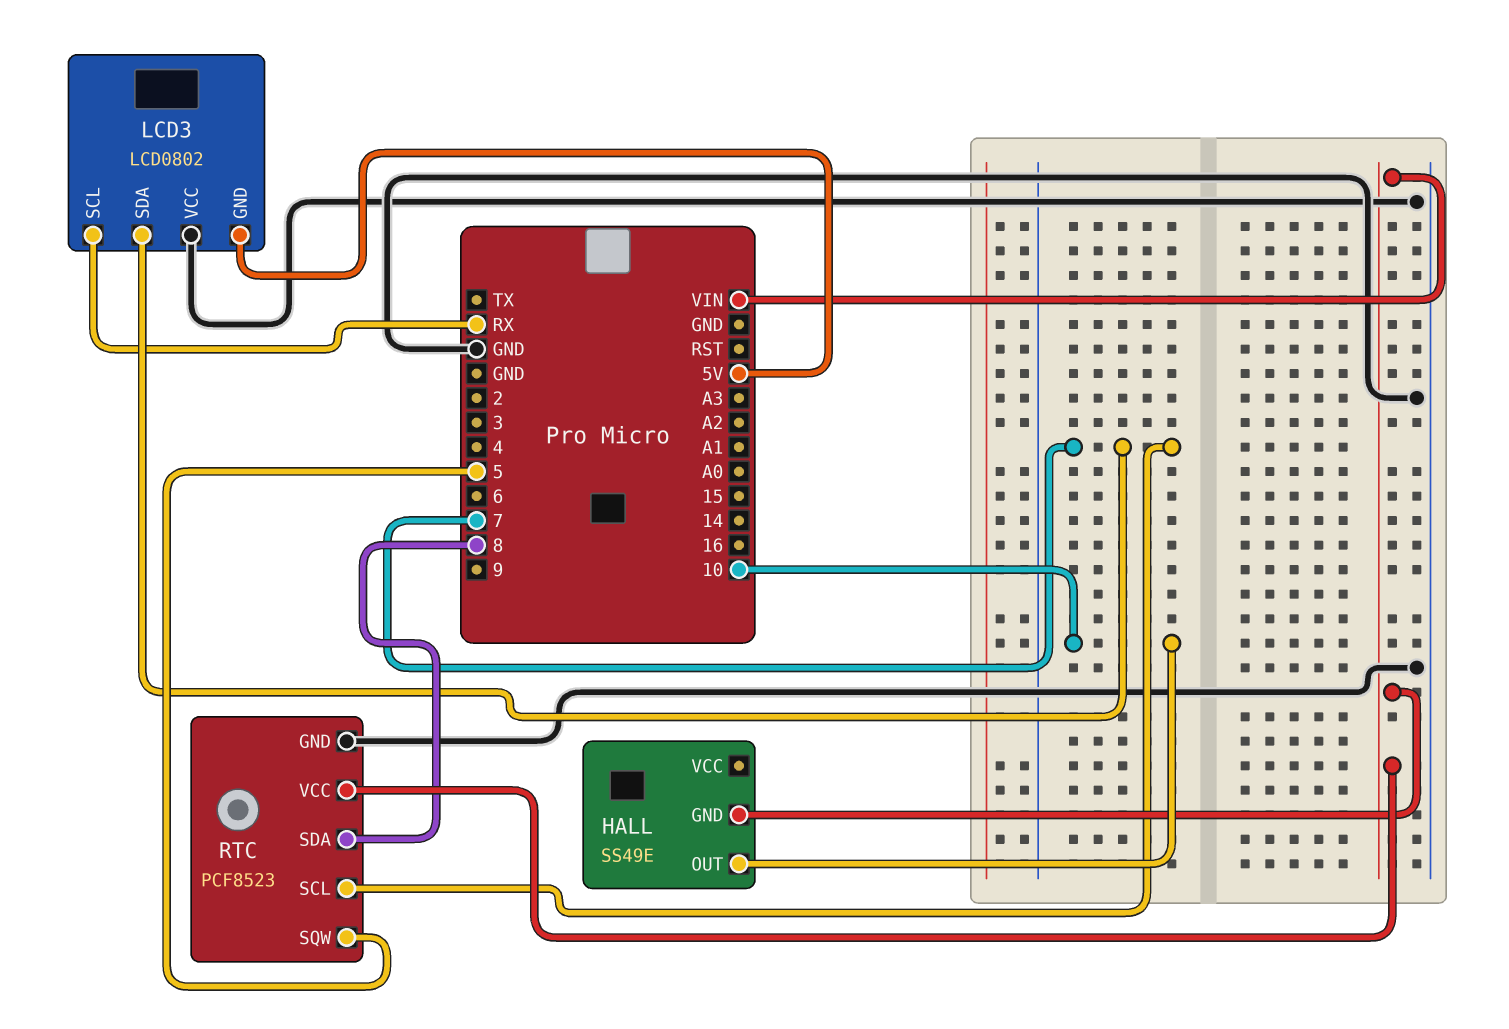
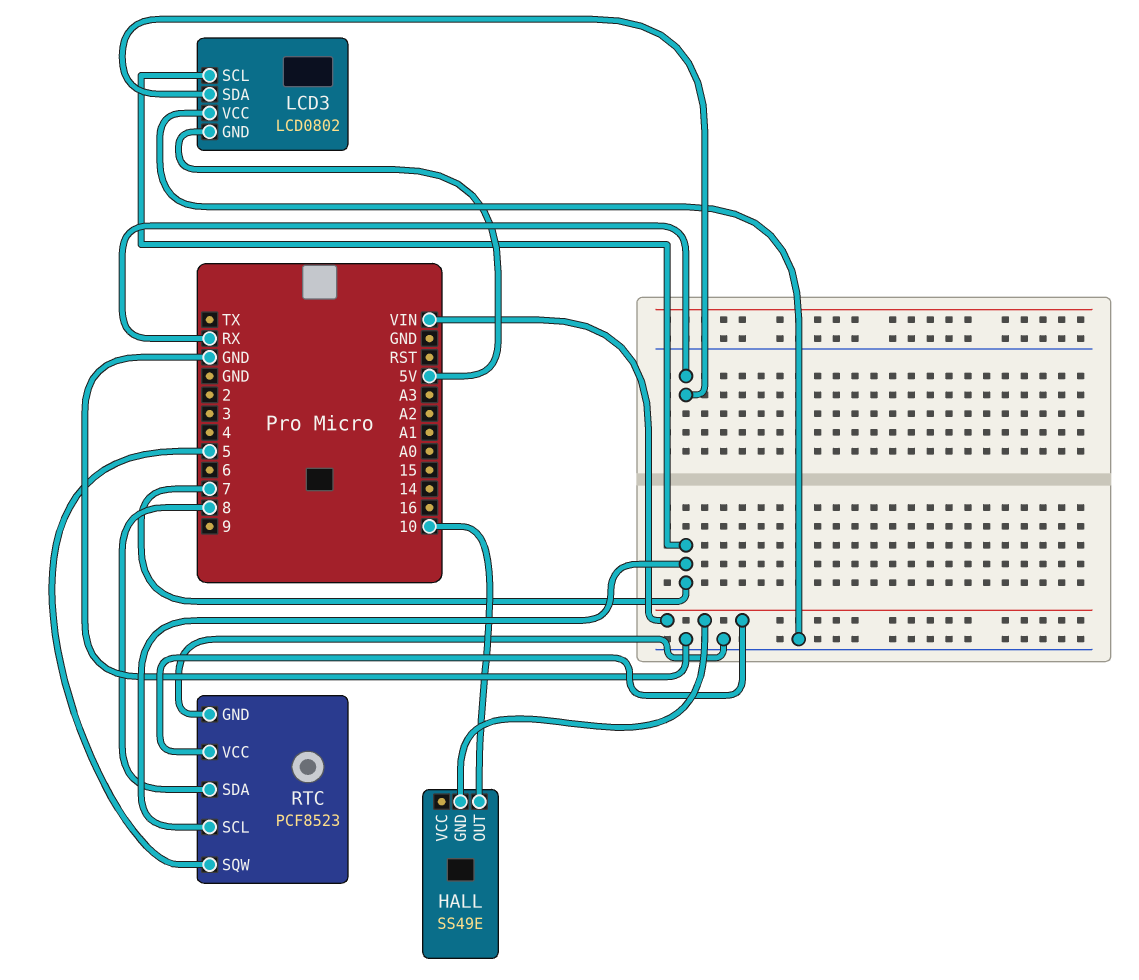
LCD3 pin SCL: RX -> 7
LCD3 pin SDA: 7 -> RX

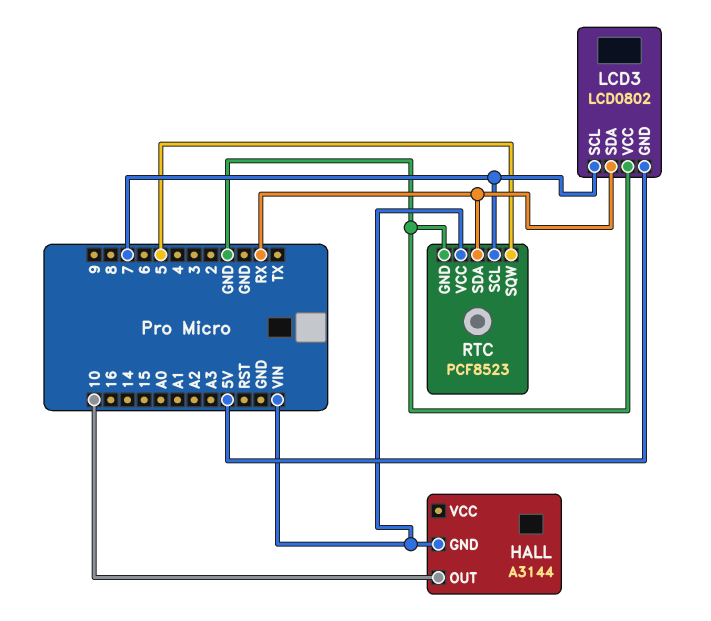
HALL: SS49E -> A3144
RTC pin SDA: 8 -> RX

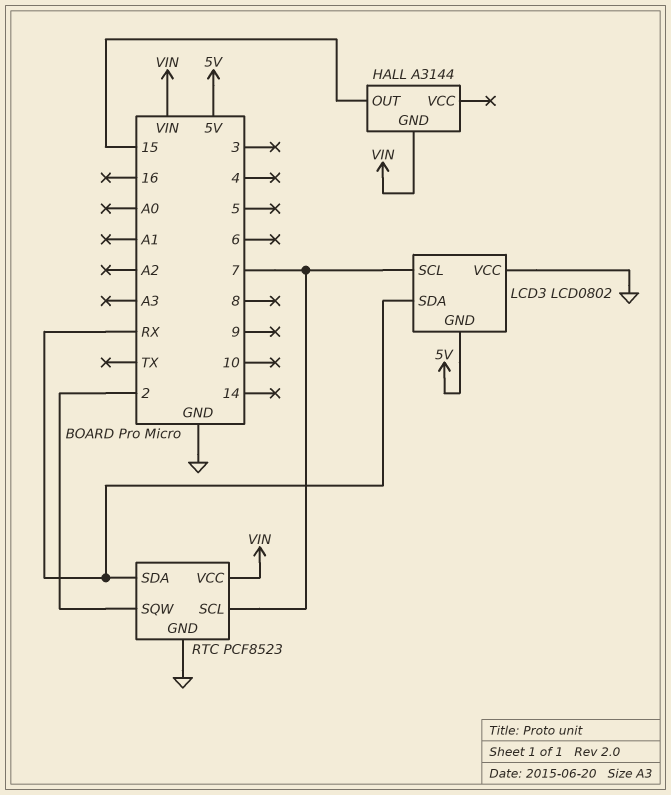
HALL pin OUT: 10 -> 15
RTC pin SQW: 5 -> 2

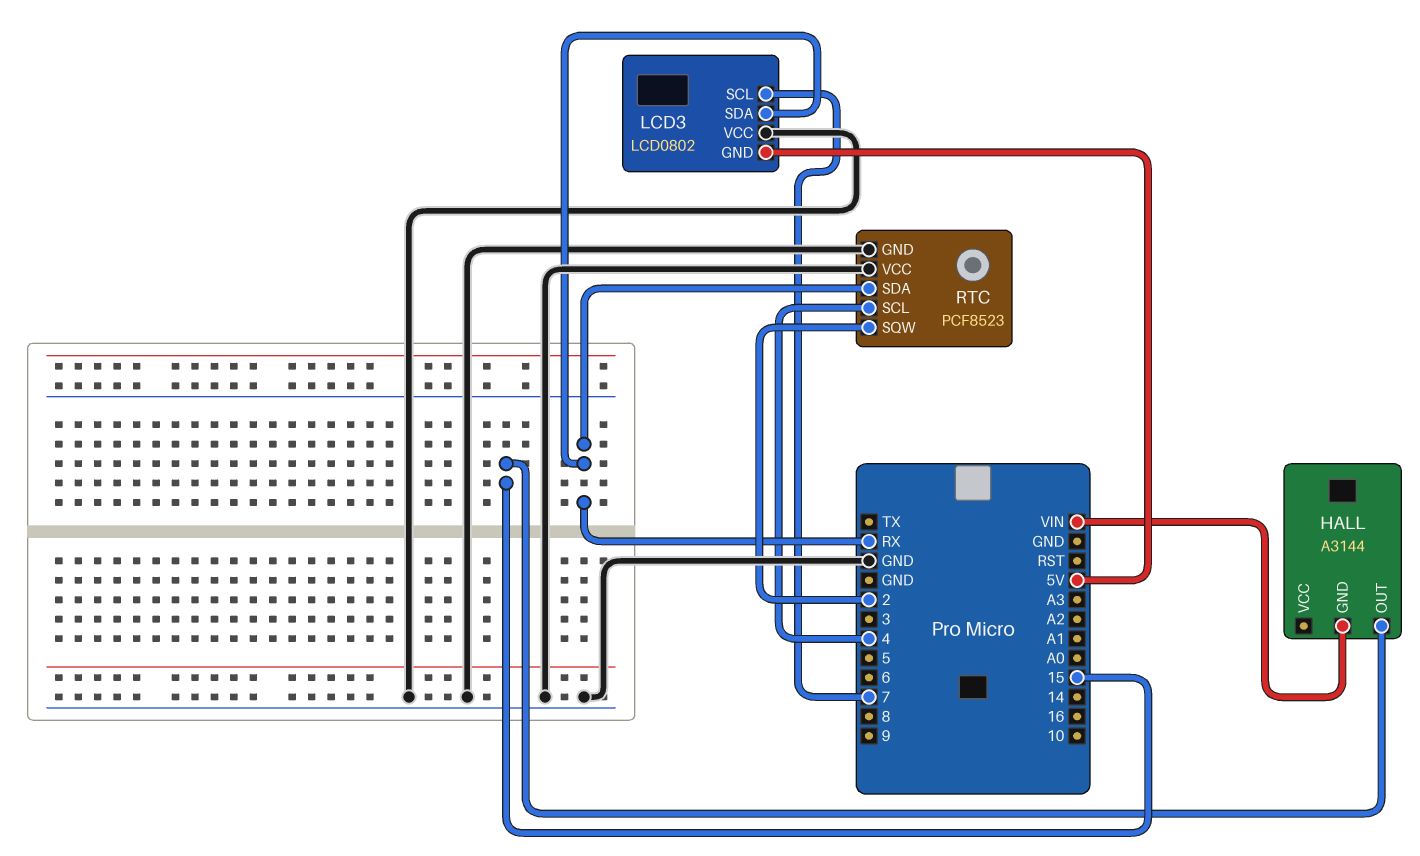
RTC pin SCL: 7 -> 4
RTC pin VCC: VIN -> GND

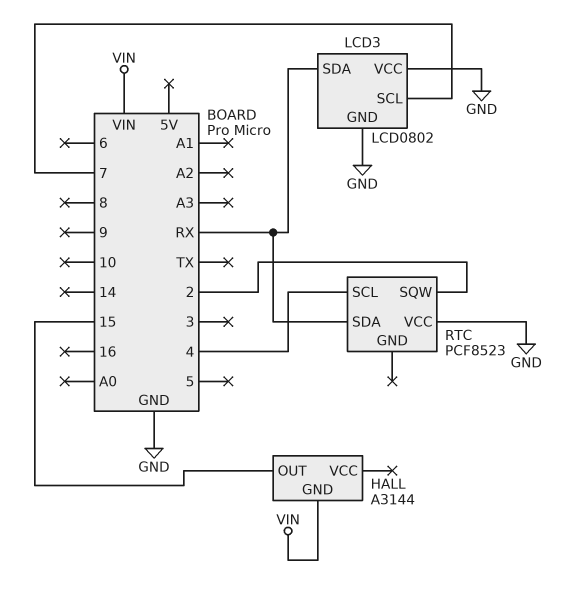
LCD3 pin GND: 5V -> GND
RTC pin GND: GND -> none

